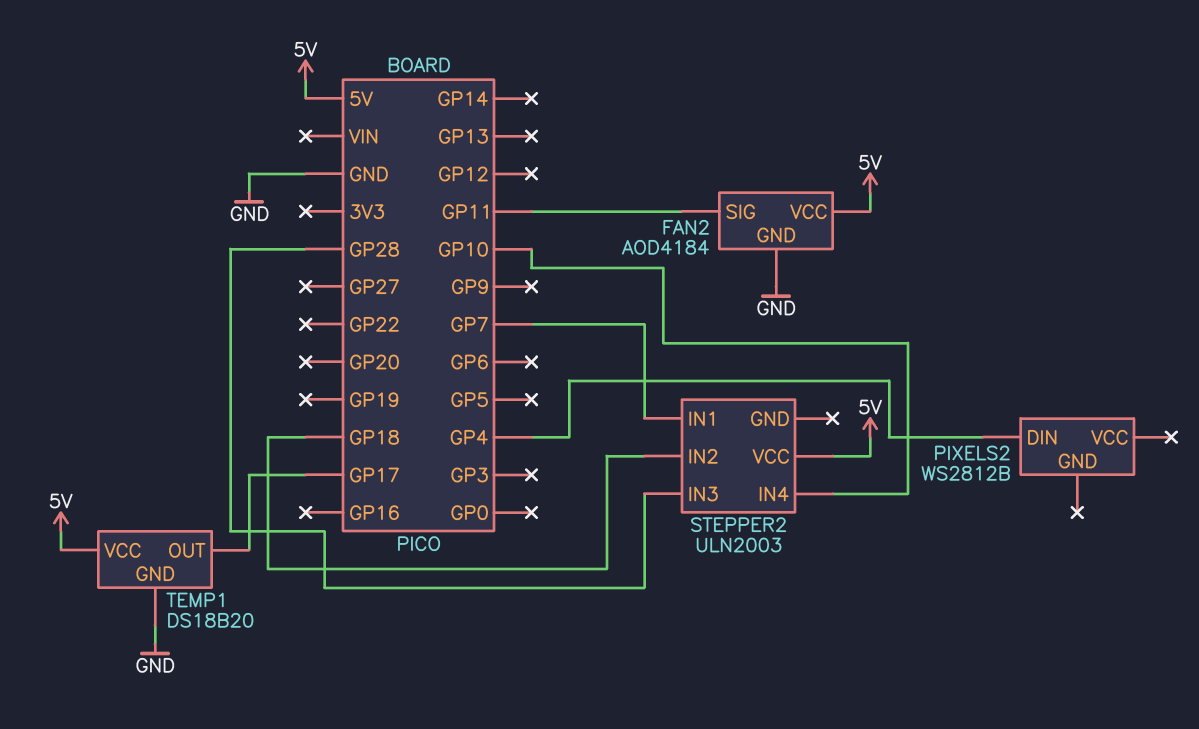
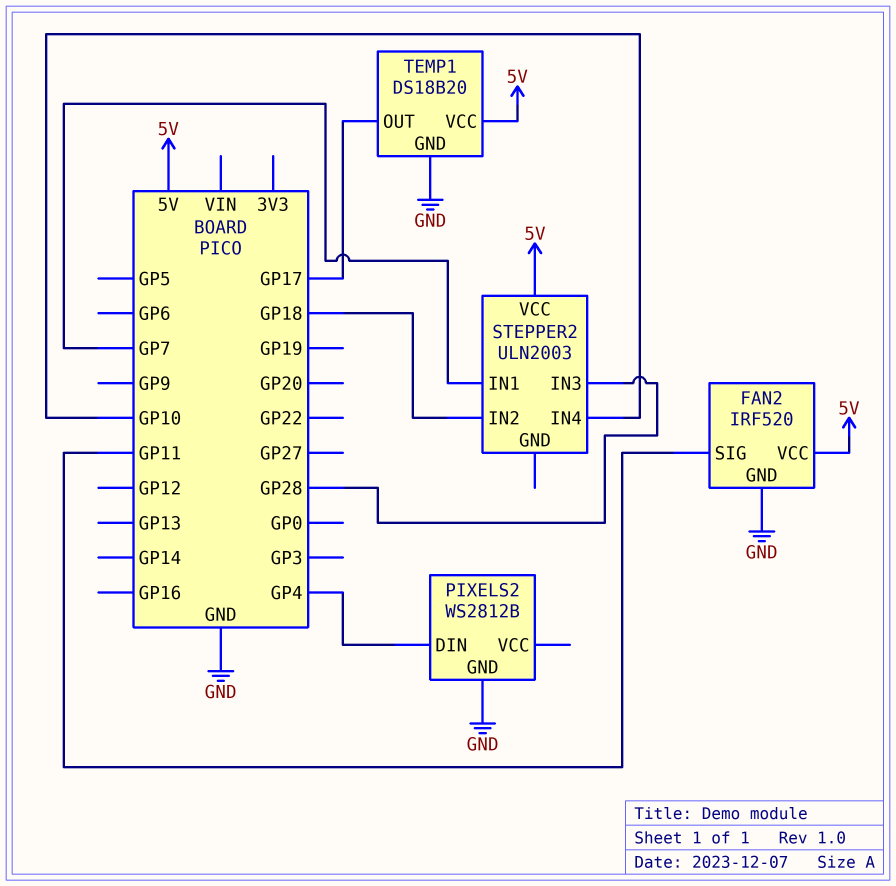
FAN2: AOD4184 -> IRF520
PIXELS2 pin GND: none -> GND

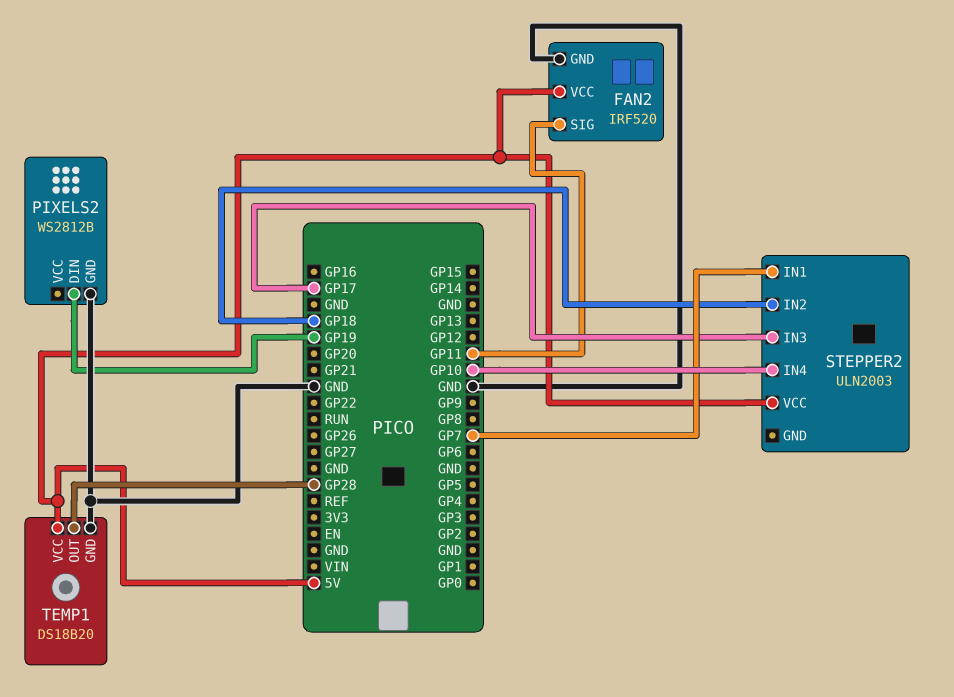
PIXELS2 pin DIN: GP4 -> GP19
STEPPER2 pin IN3: GP28 -> GP17
TEMP1 pin OUT: GP17 -> GP28

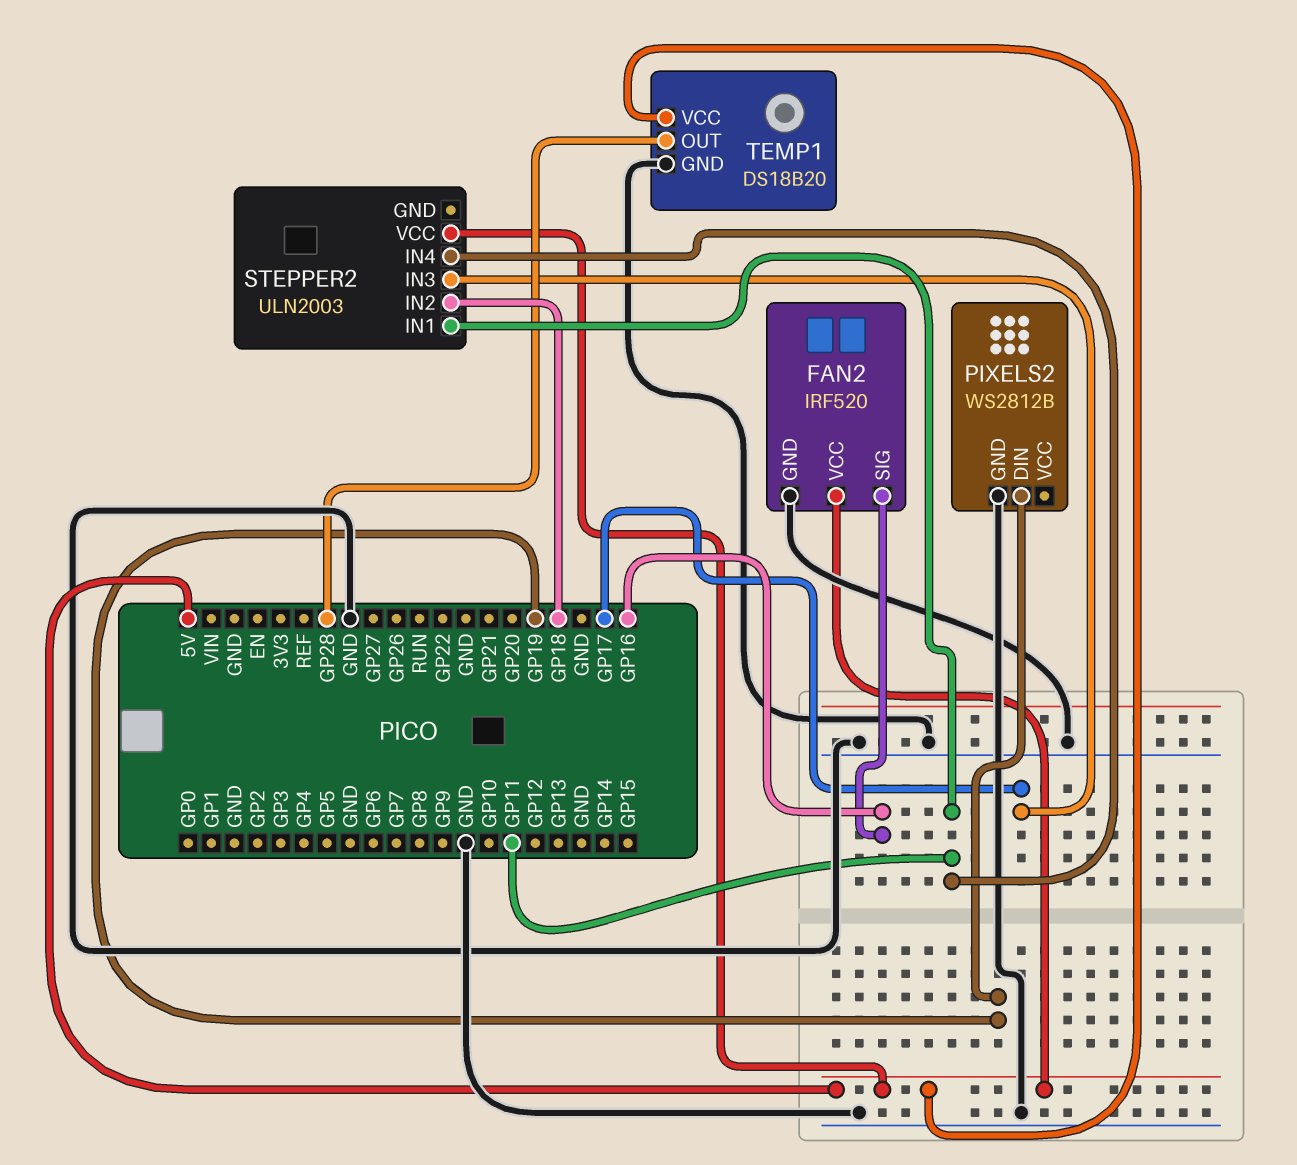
FAN2 pin SIG: GP11 -> GP16
STEPPER2 pin IN1: GP7 -> GP11
STEPPER2 pin IN4: GP10 -> GP11

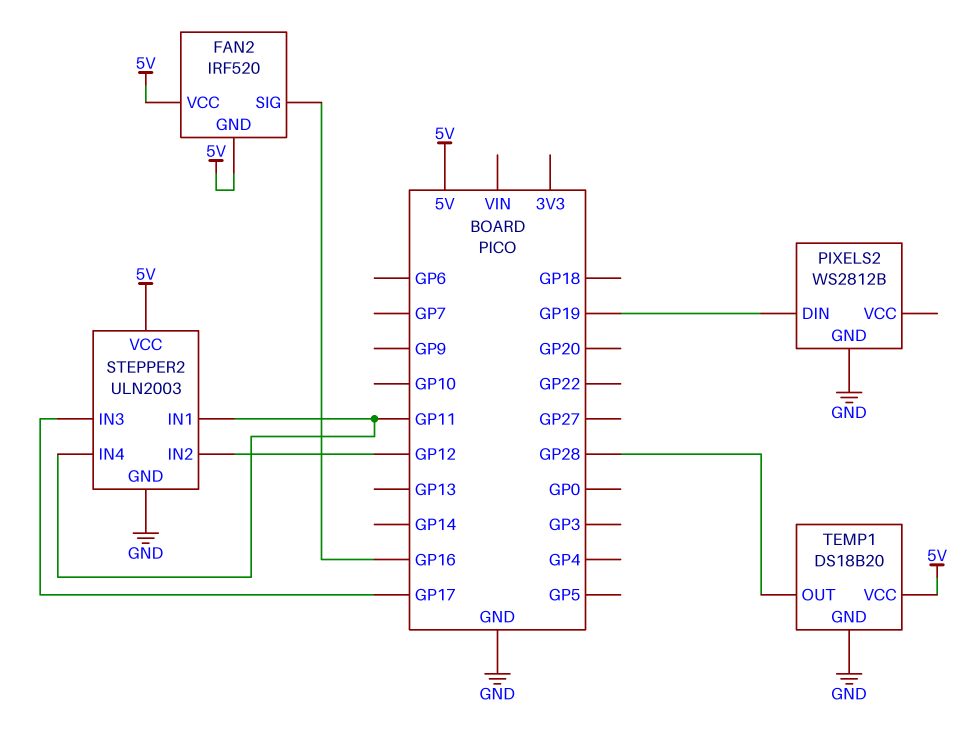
FAN2 pin GND: GND -> 5V
STEPPER2 pin GND: none -> GND
STEPPER2 pin IN2: GP18 -> GP12

